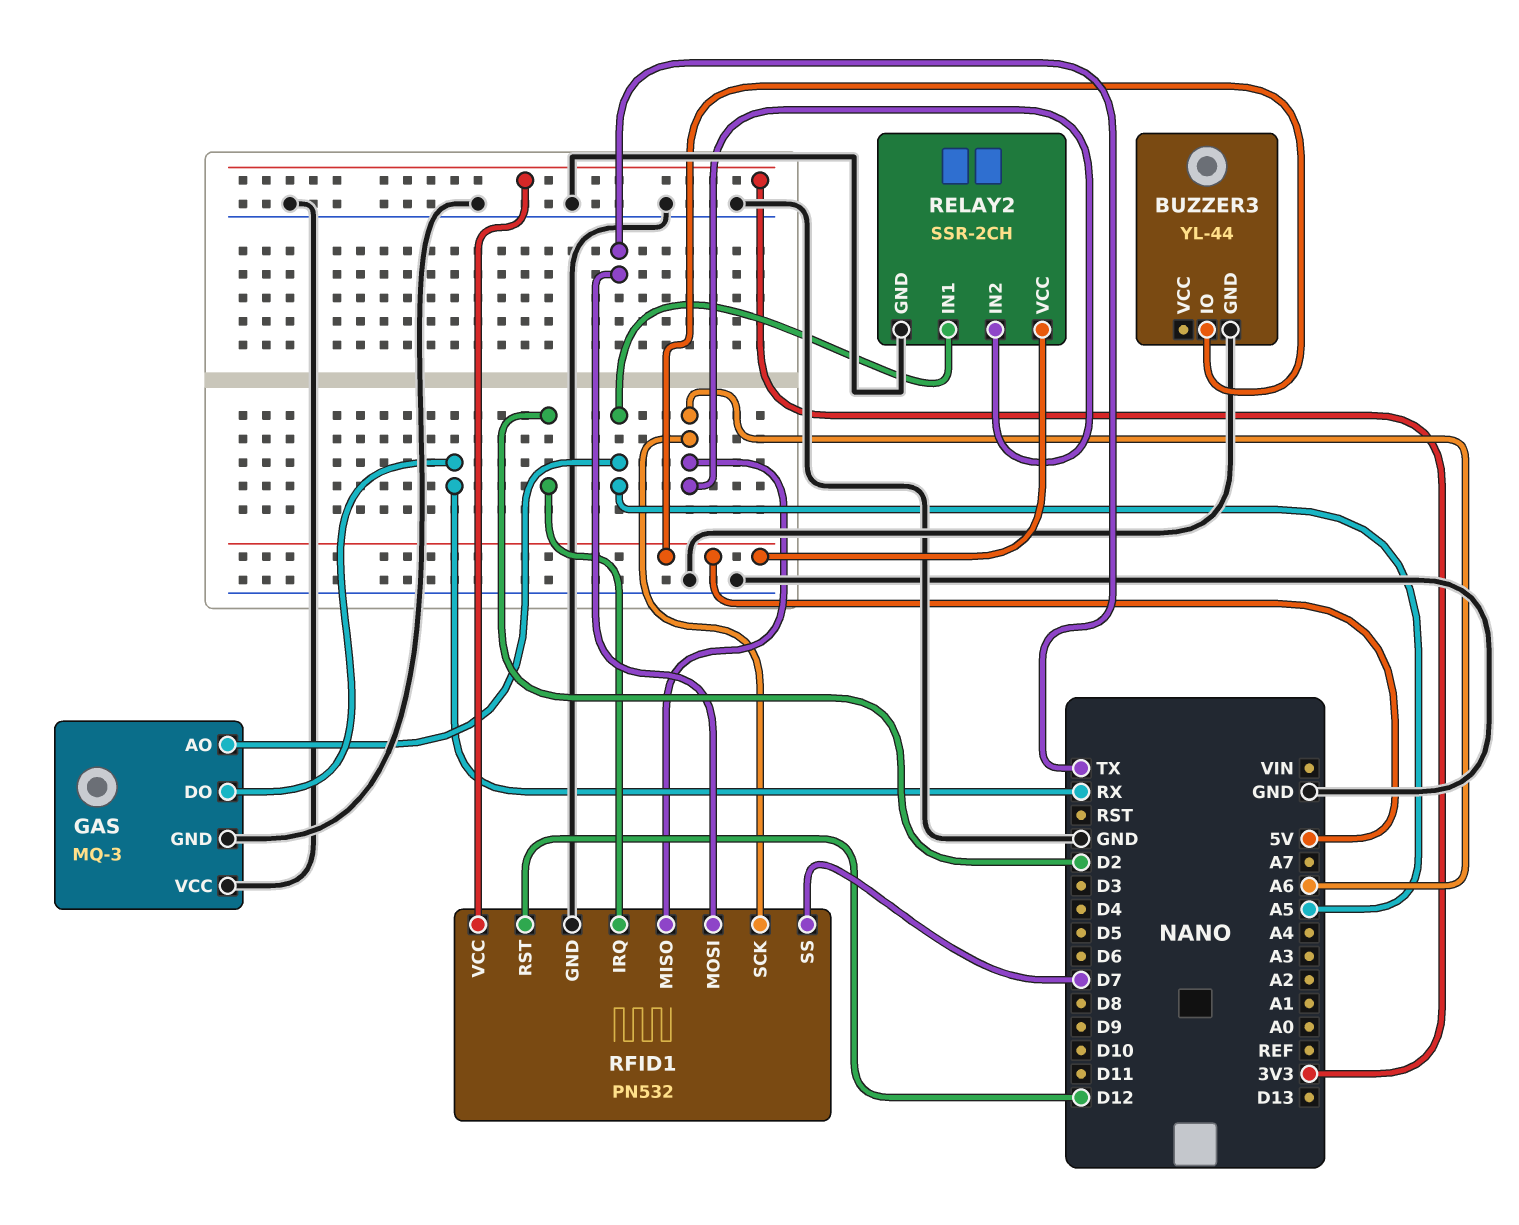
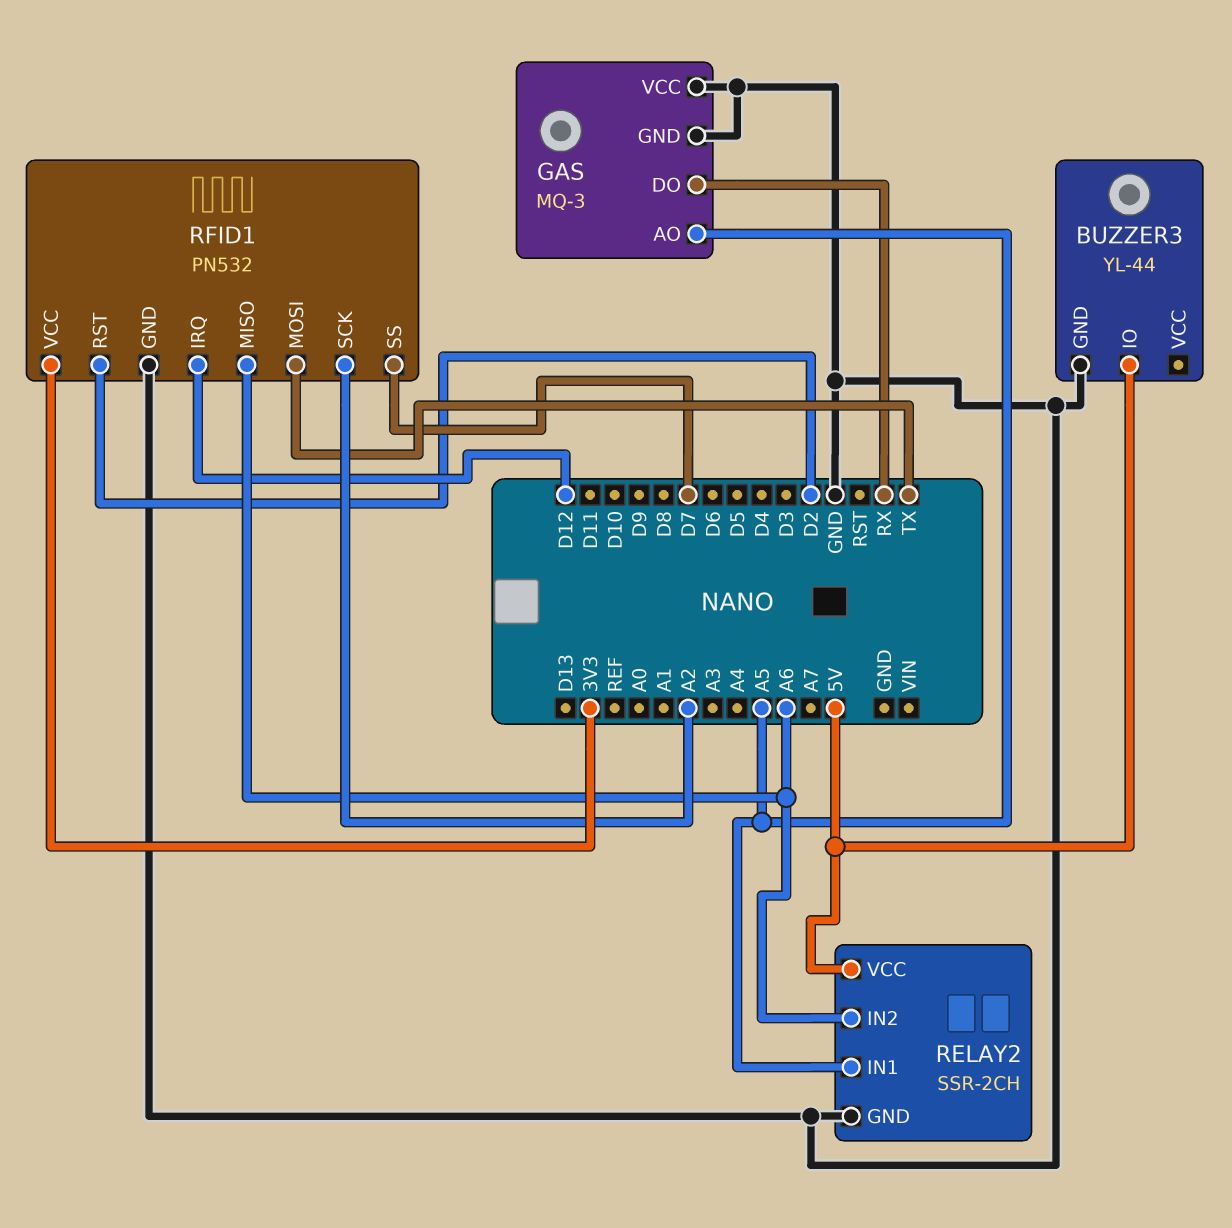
RFID1 pin IRQ: D2 -> D12
RFID1 pin RST: D12 -> D2
RFID1 pin SCK: A6 -> A2

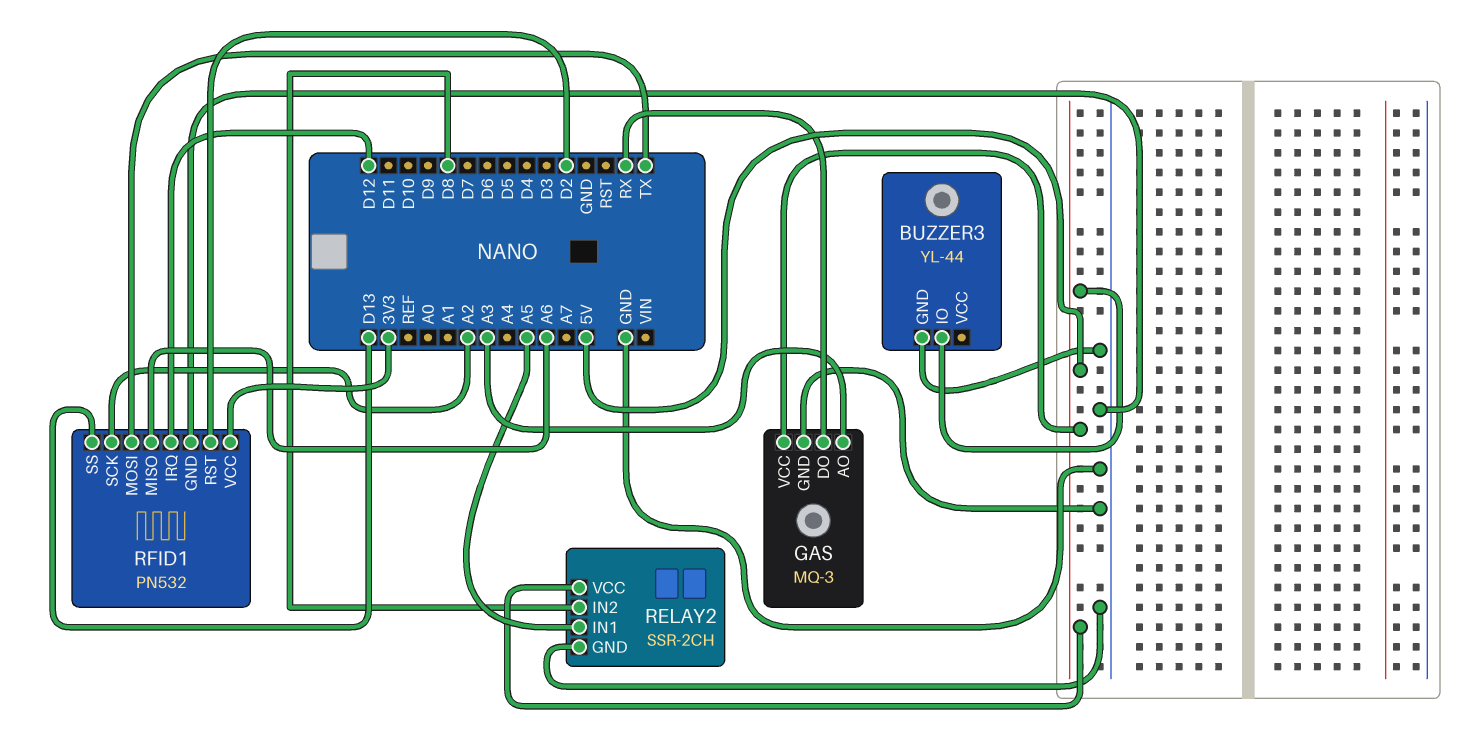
GAS pin AO: A5 -> A3
GAS pin VCC: GND -> 5V
RELAY2 pin IN2: A6 -> D8
RFID1 pin SS: D7 -> D13

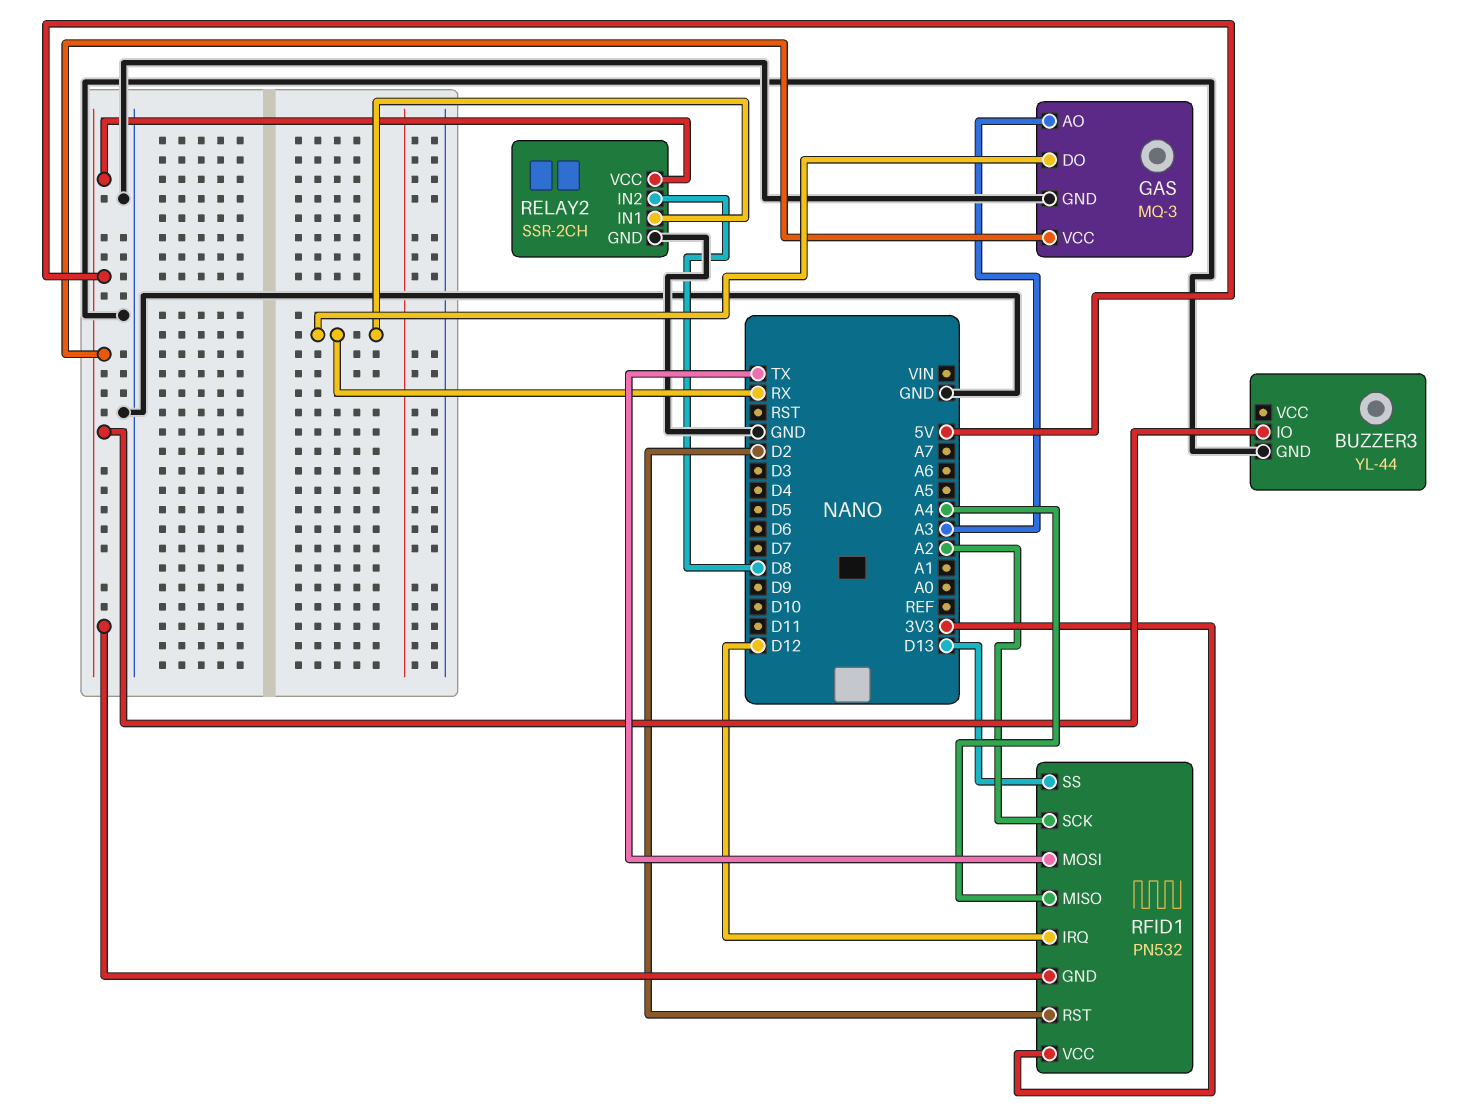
RELAY2 pin IN1: A5 -> RX
RFID1 pin GND: GND -> 5V
RFID1 pin MISO: A6 -> A4

